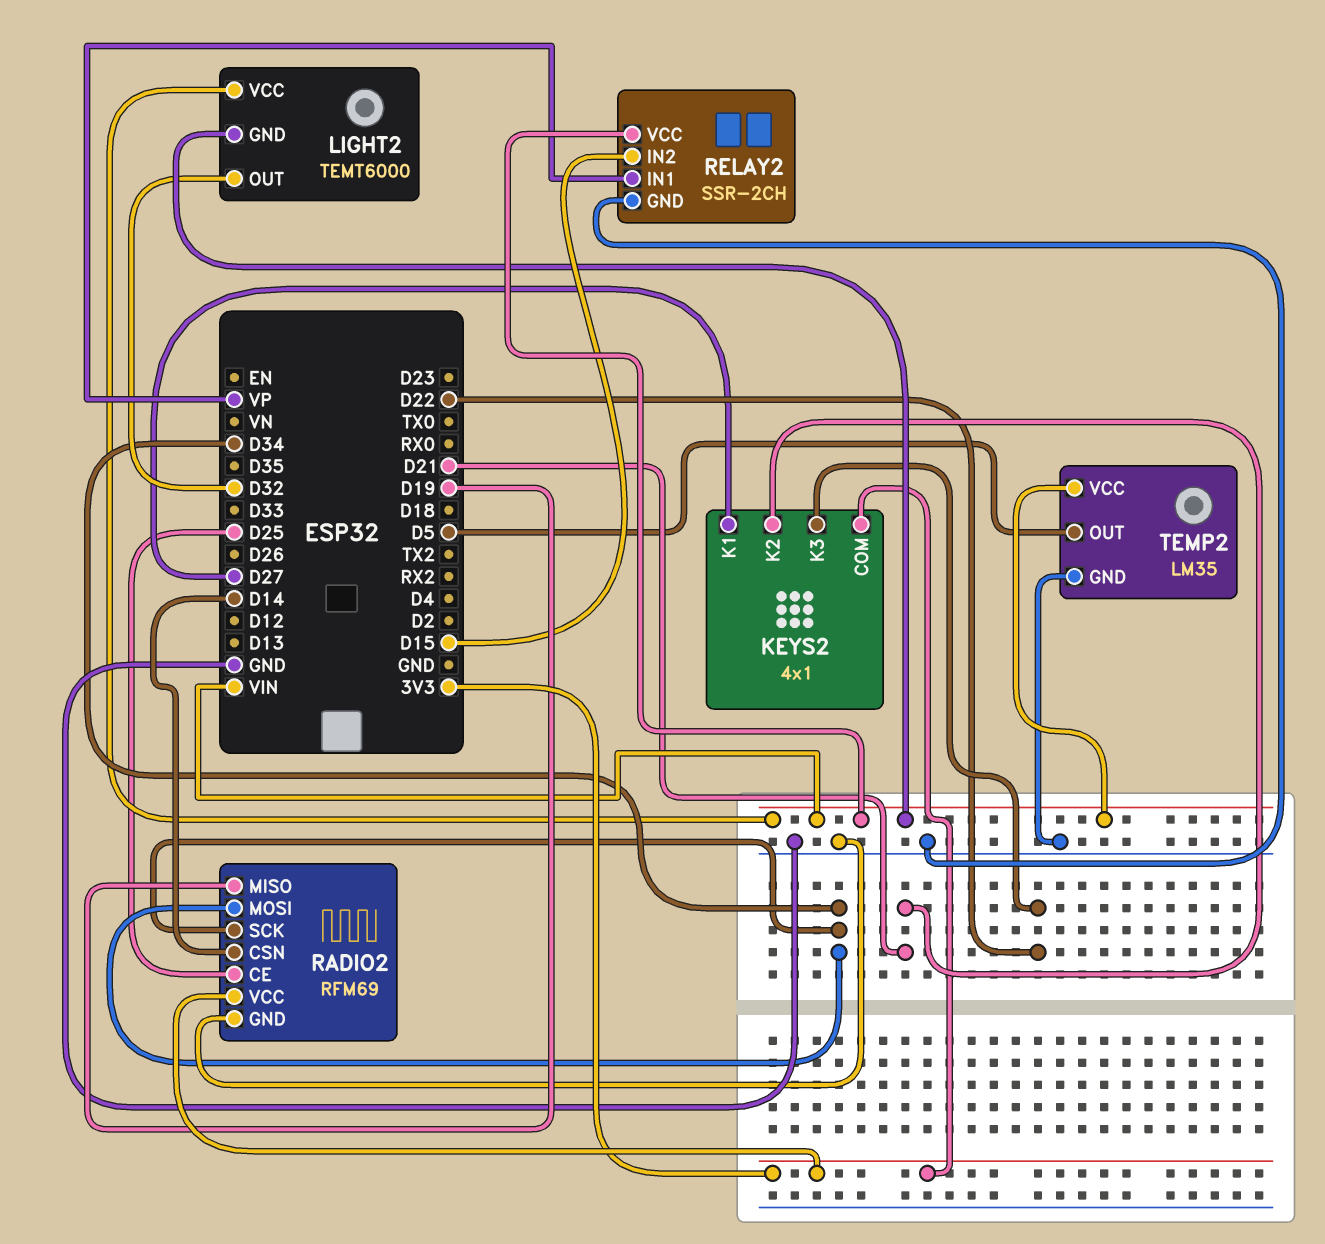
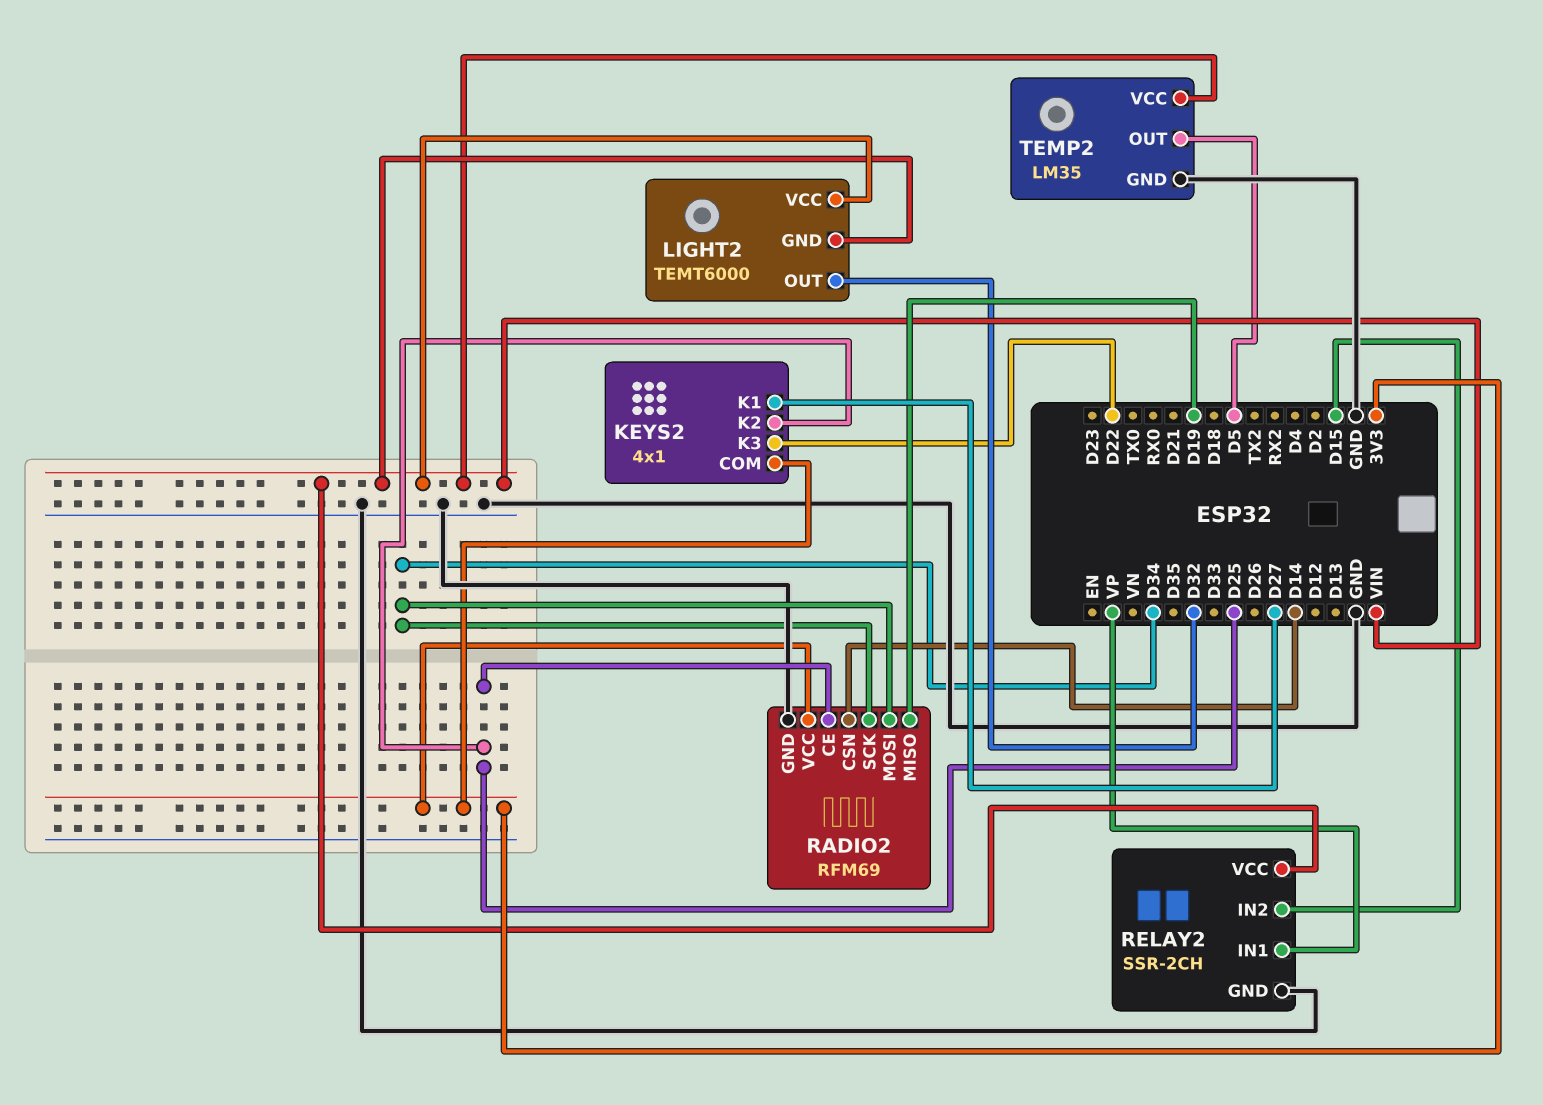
KEYS2 pin K2: D21 -> D25

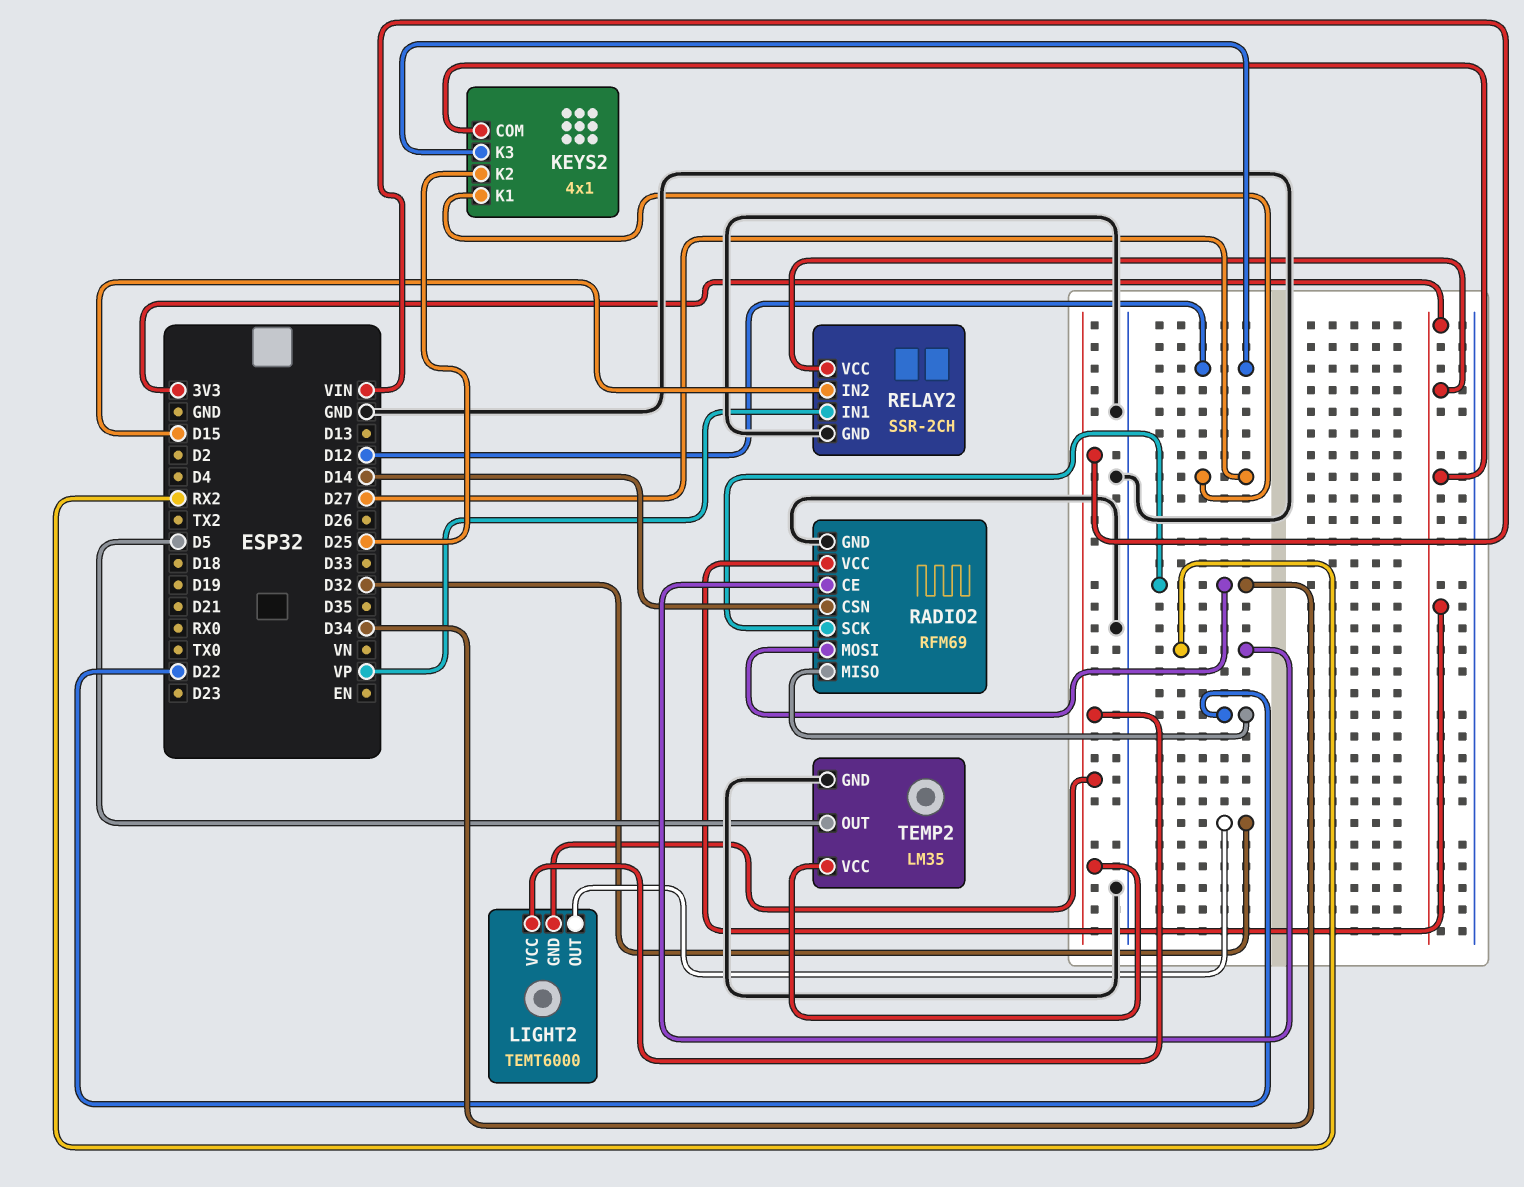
KEYS2 pin K3: D22 -> D12
RADIO2 pin CE: D25 -> RX2
RADIO2 pin MISO: D19 -> D22
RELAY2 pin VCC: VIN -> 3V3

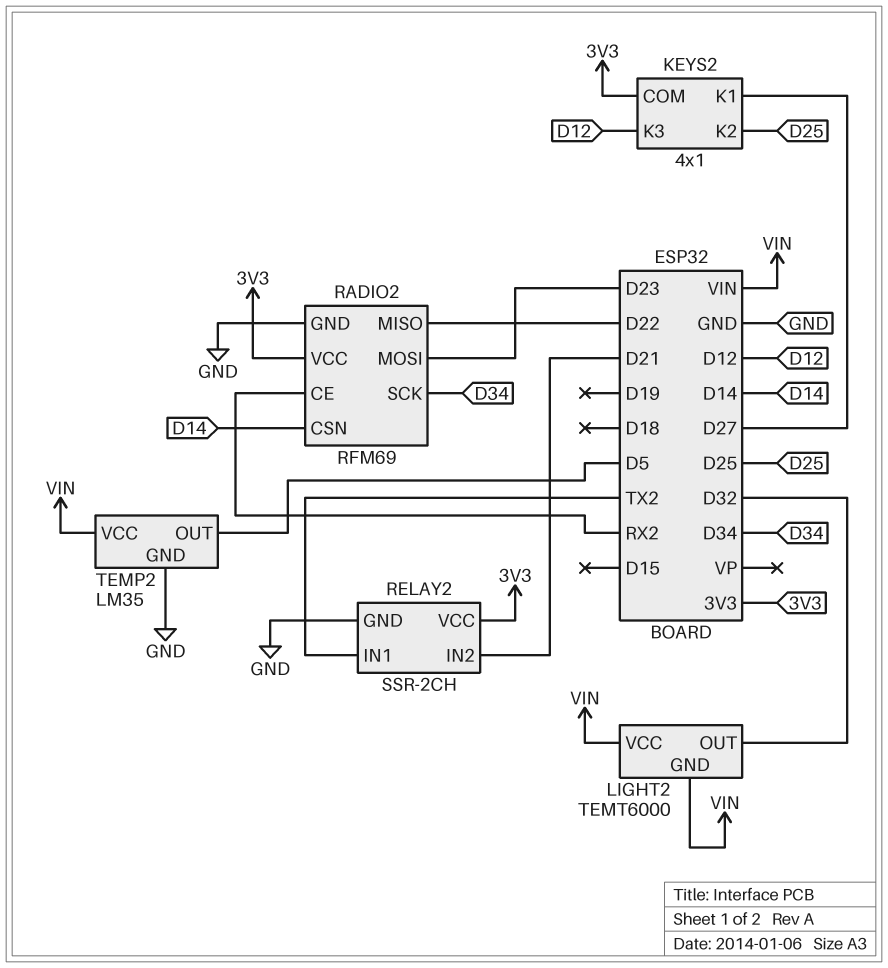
RADIO2 pin MOSI: D34 -> D23
RELAY2 pin IN1: VP -> TX2
RELAY2 pin IN2: D15 -> D21

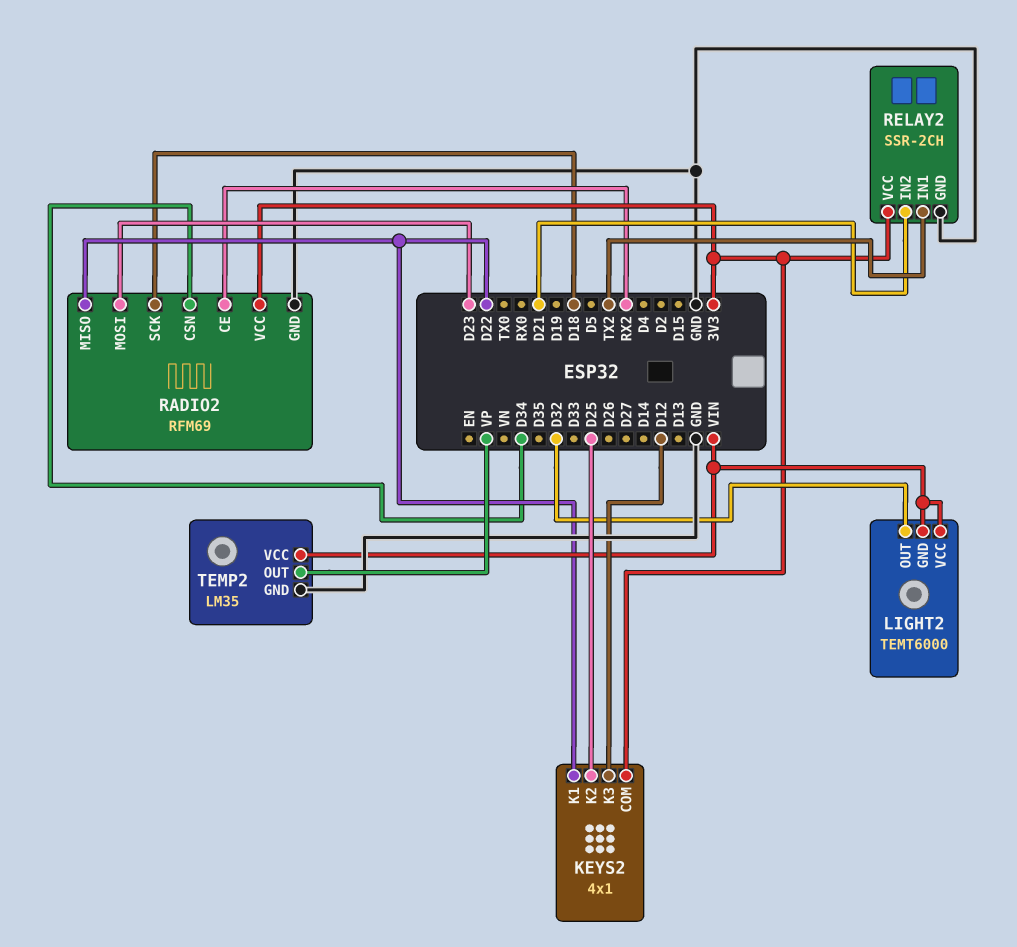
KEYS2 pin K1: D27 -> D22
RADIO2 pin CSN: D14 -> D34
RADIO2 pin SCK: D34 -> D18
TEMP2 pin OUT: D5 -> VP

